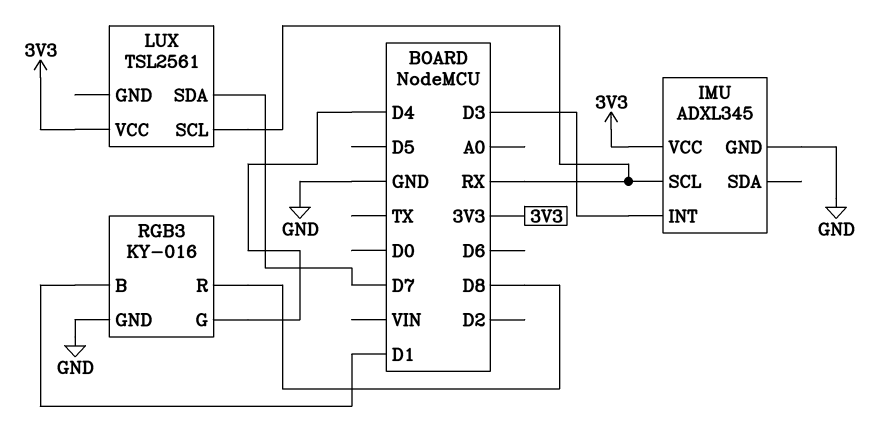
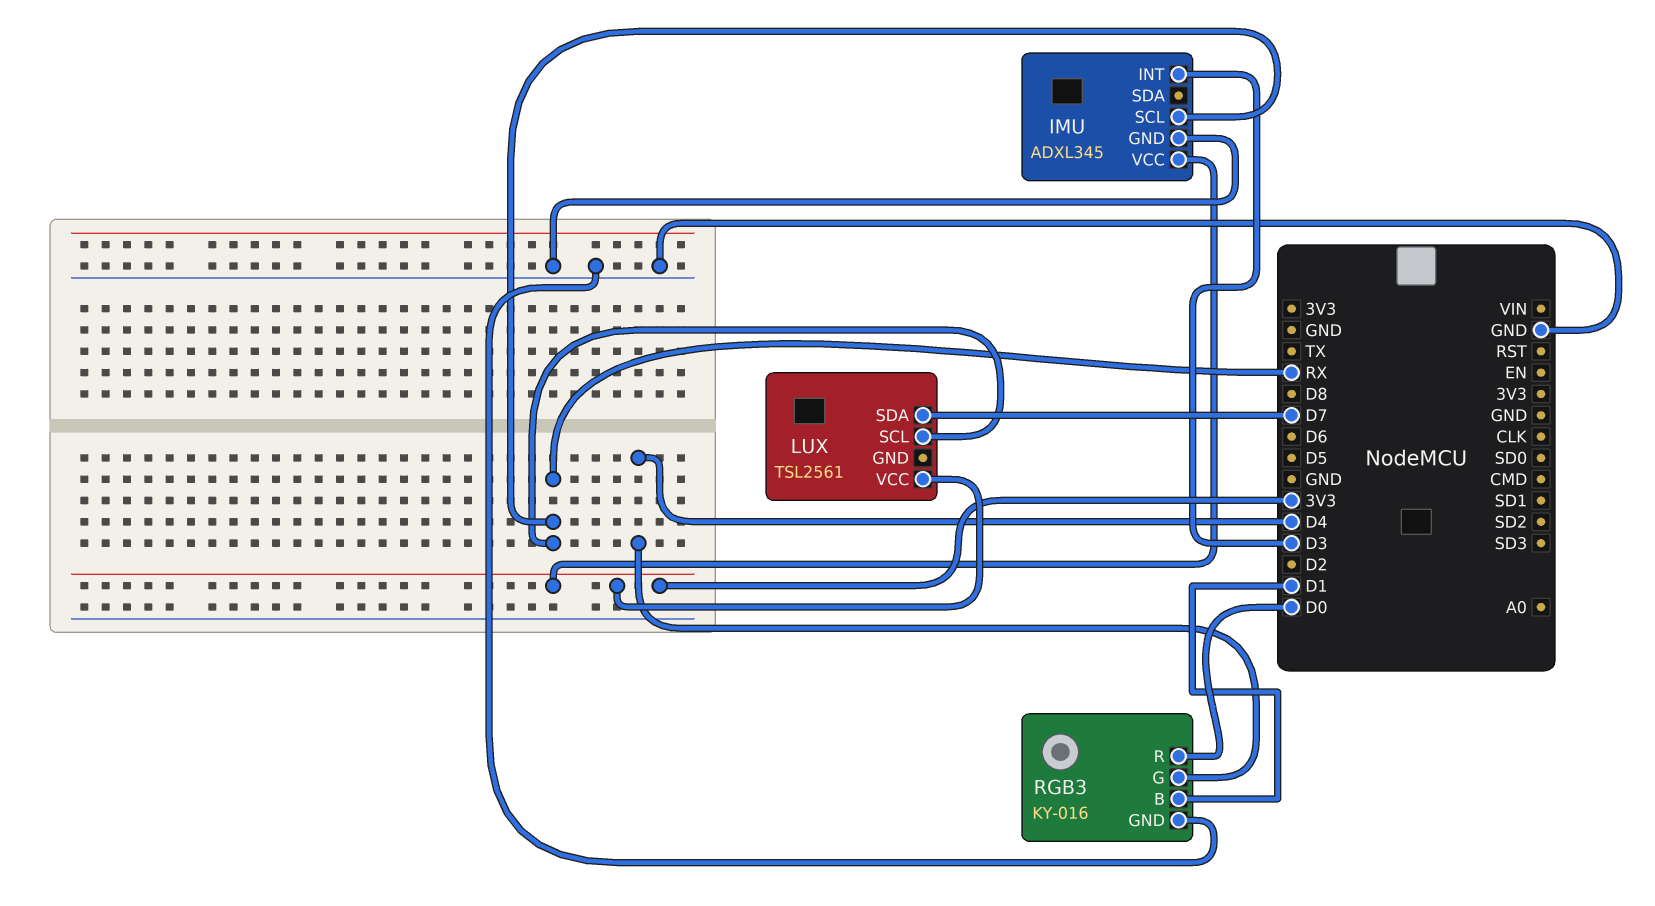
RGB3 pin R: D8 -> D0

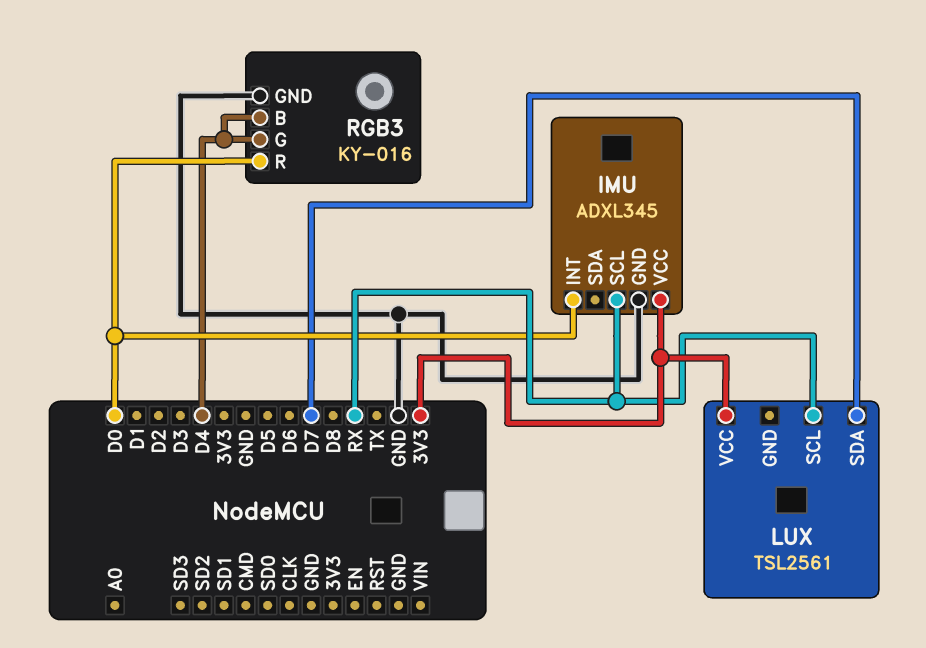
IMU pin INT: D3 -> D0
RGB3 pin B: D1 -> D4

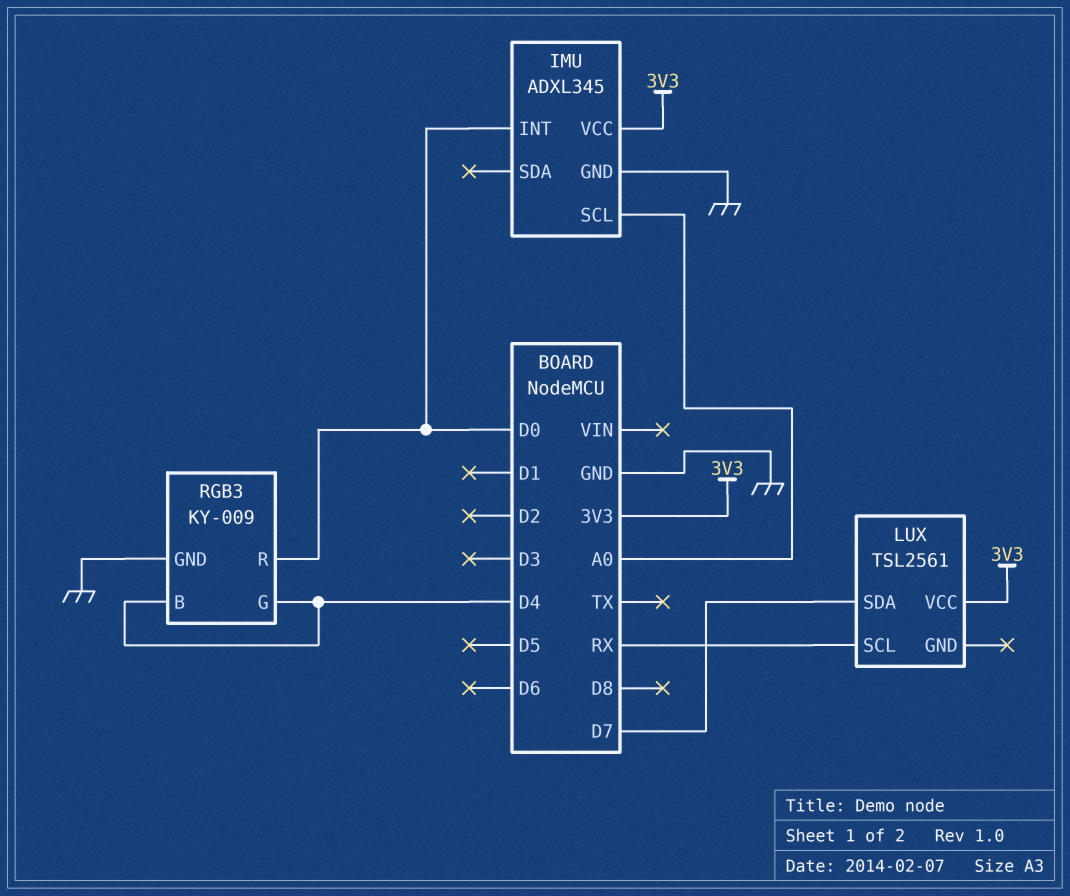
IMU pin SCL: RX -> A0
RGB3: KY-016 -> KY-009

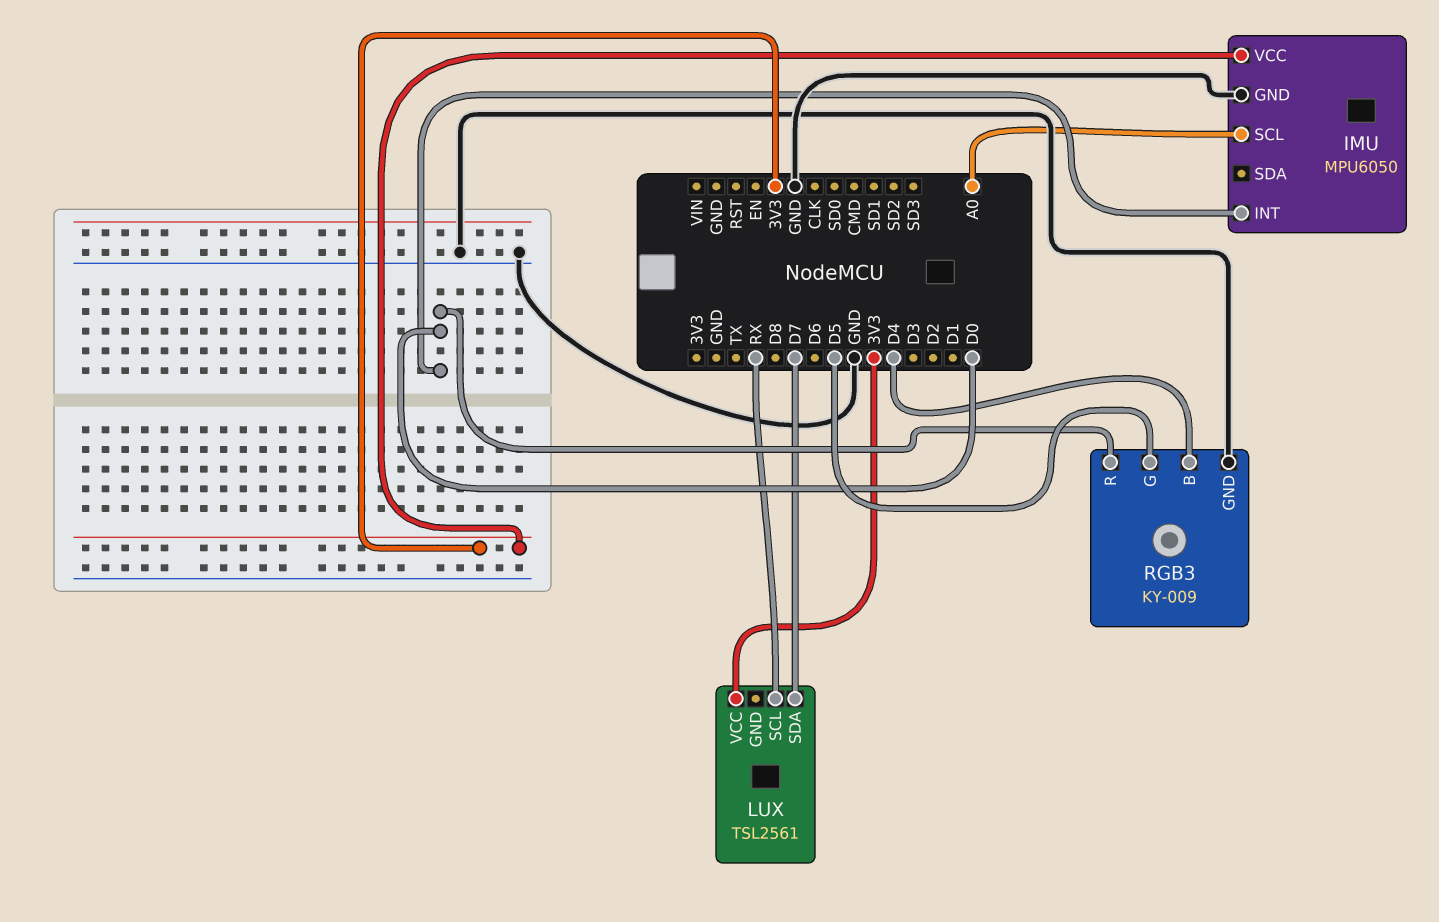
IMU: ADXL345 -> MPU6050
RGB3 pin G: D4 -> D5

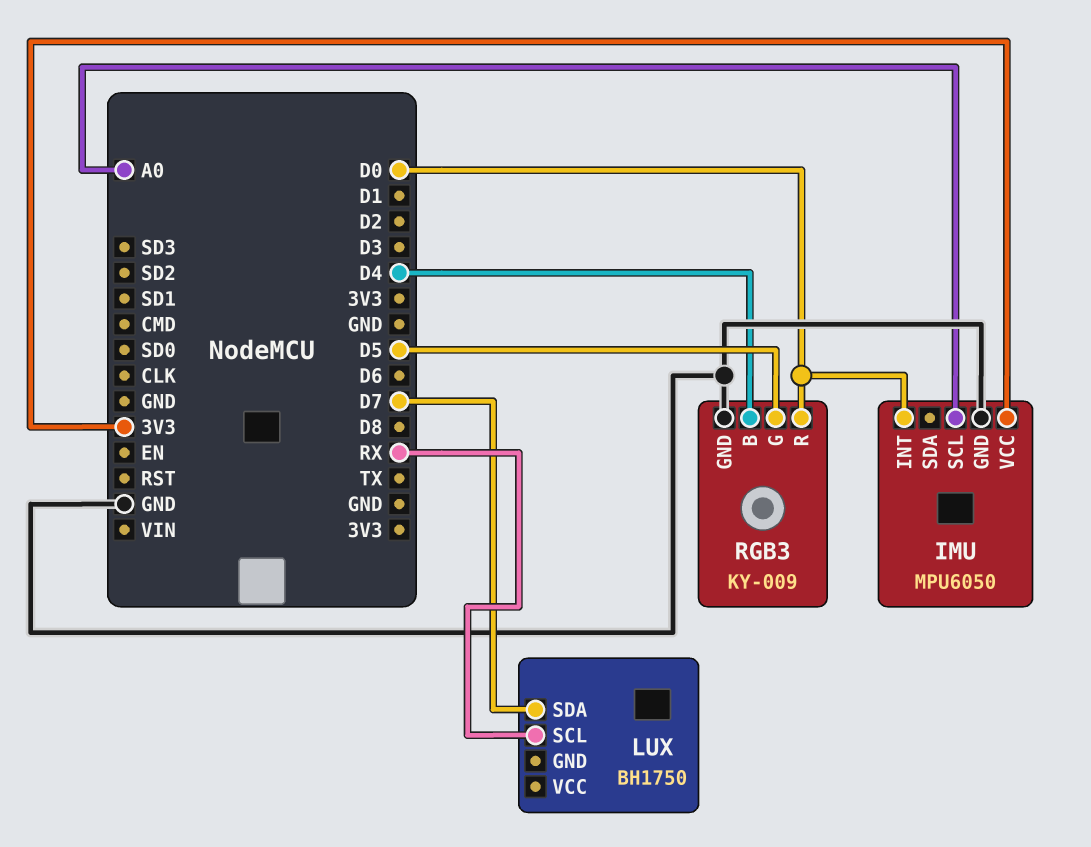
LUX: TSL2561 -> BH1750
LUX pin VCC: 3V3 -> none

